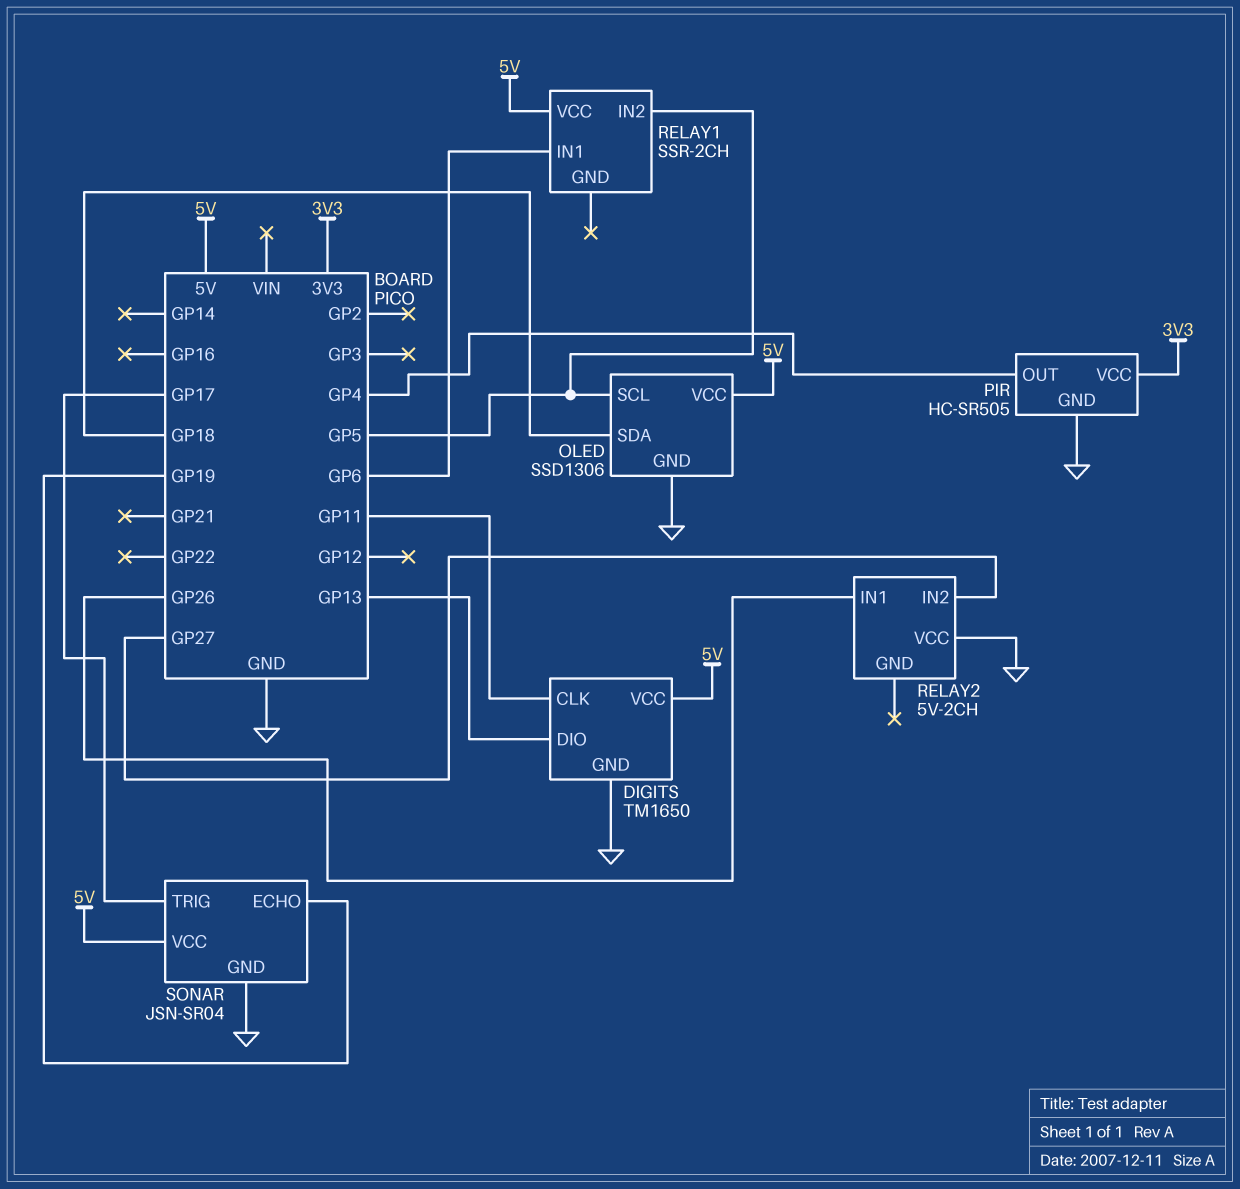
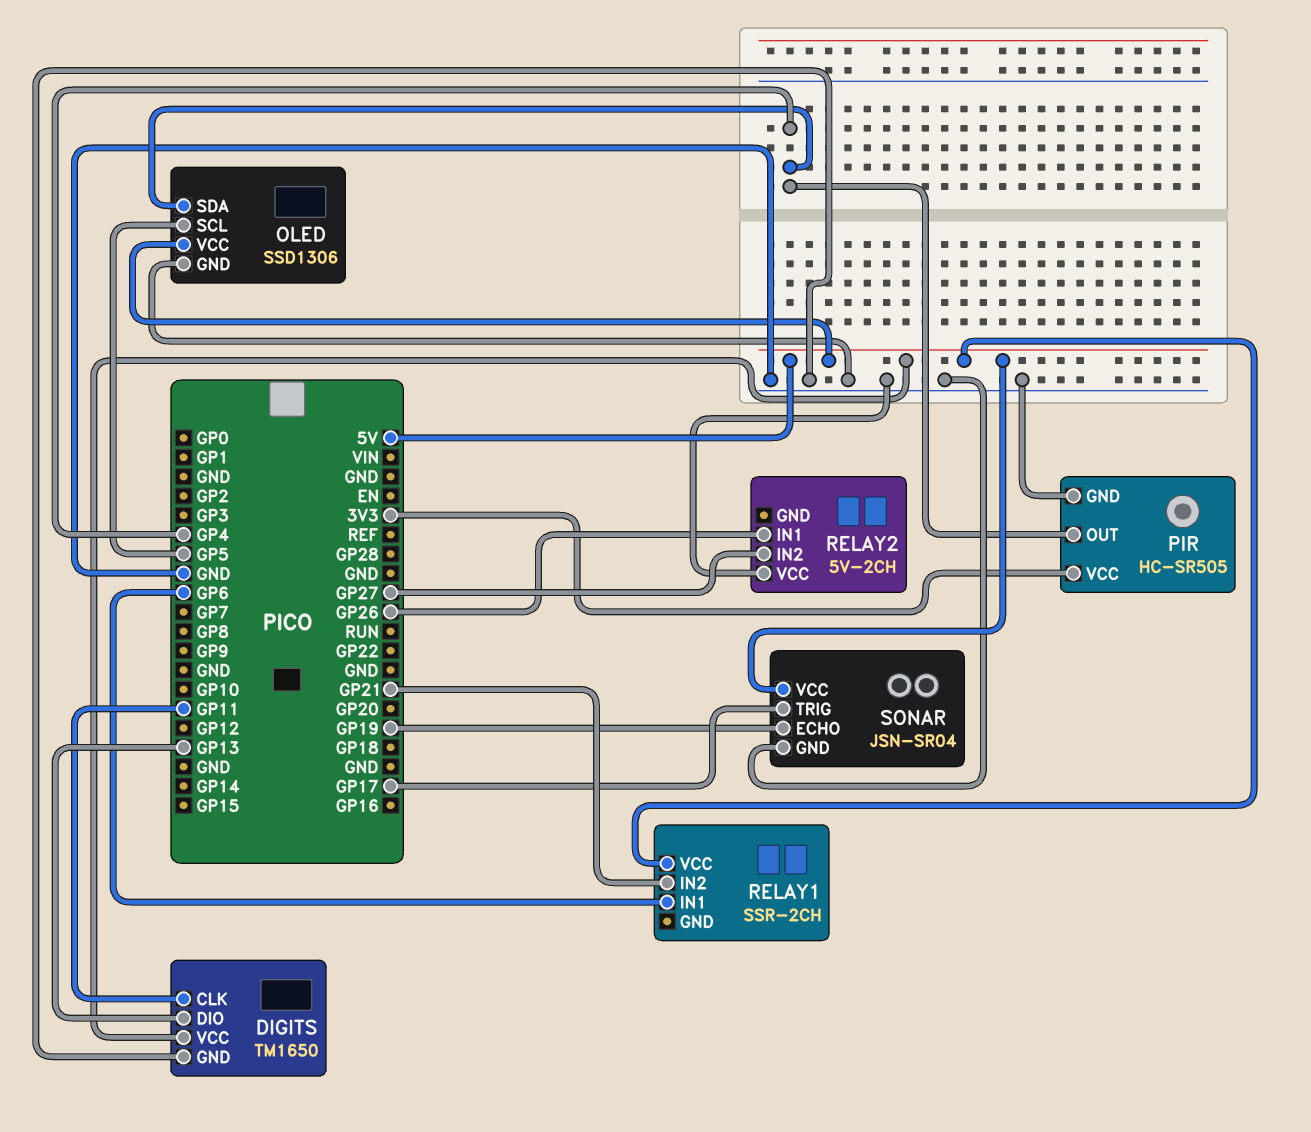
OLED pin SDA: GP18 -> GP4
RELAY1 pin IN2: GP5 -> GP21

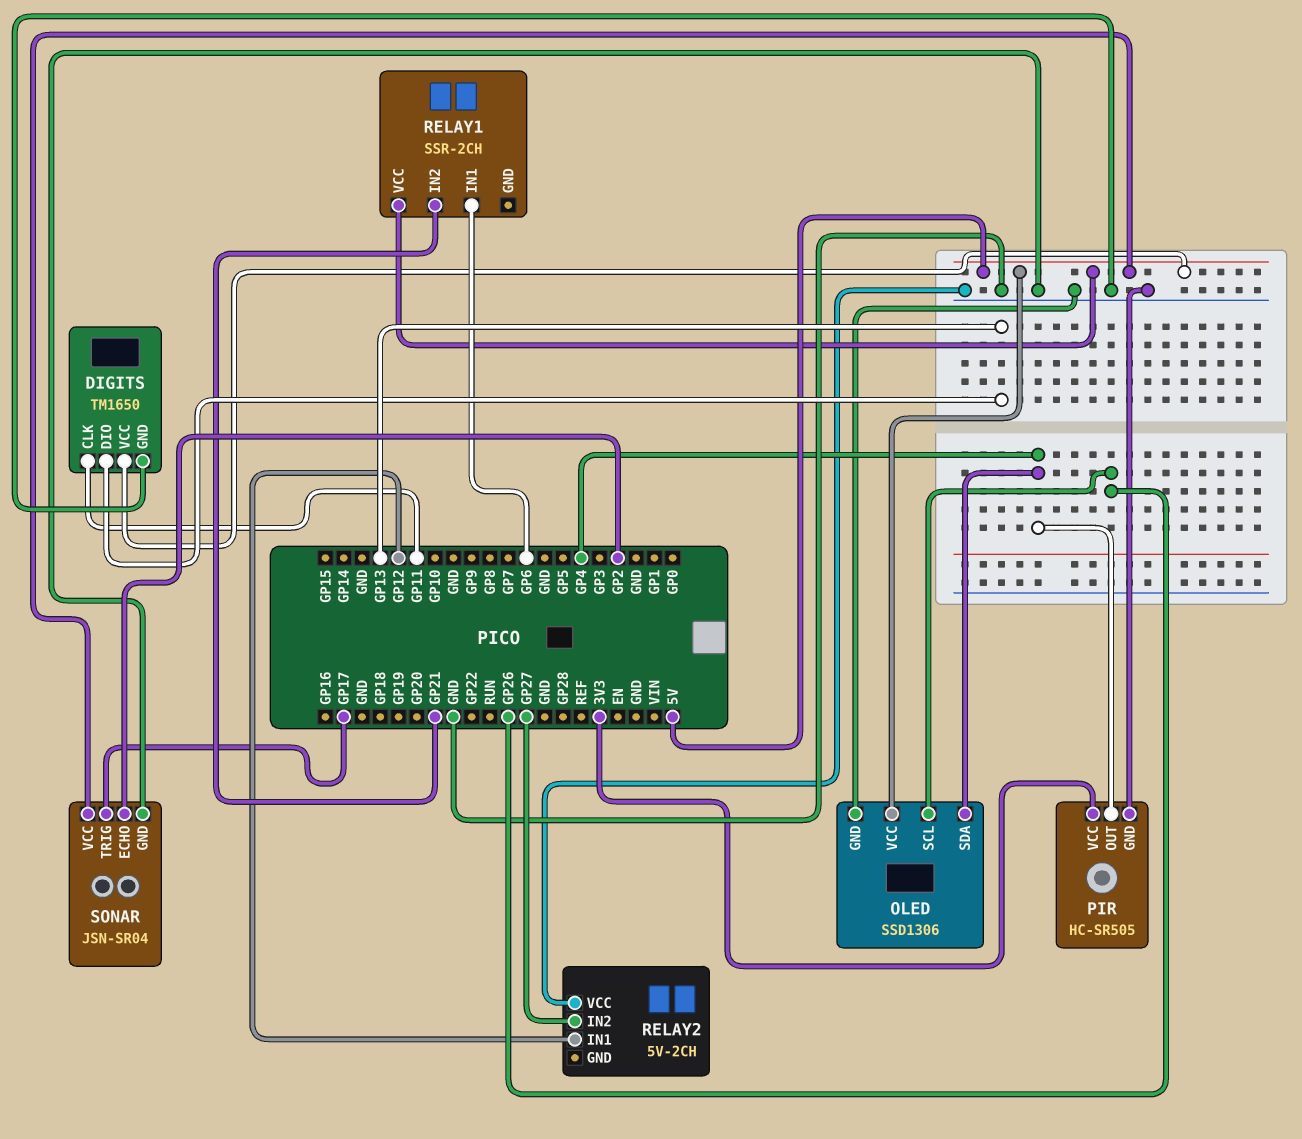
OLED pin SCL: GP5 -> GP26
RELAY2 pin IN1: GP26 -> GP12
SONAR pin ECHO: GP19 -> GP2

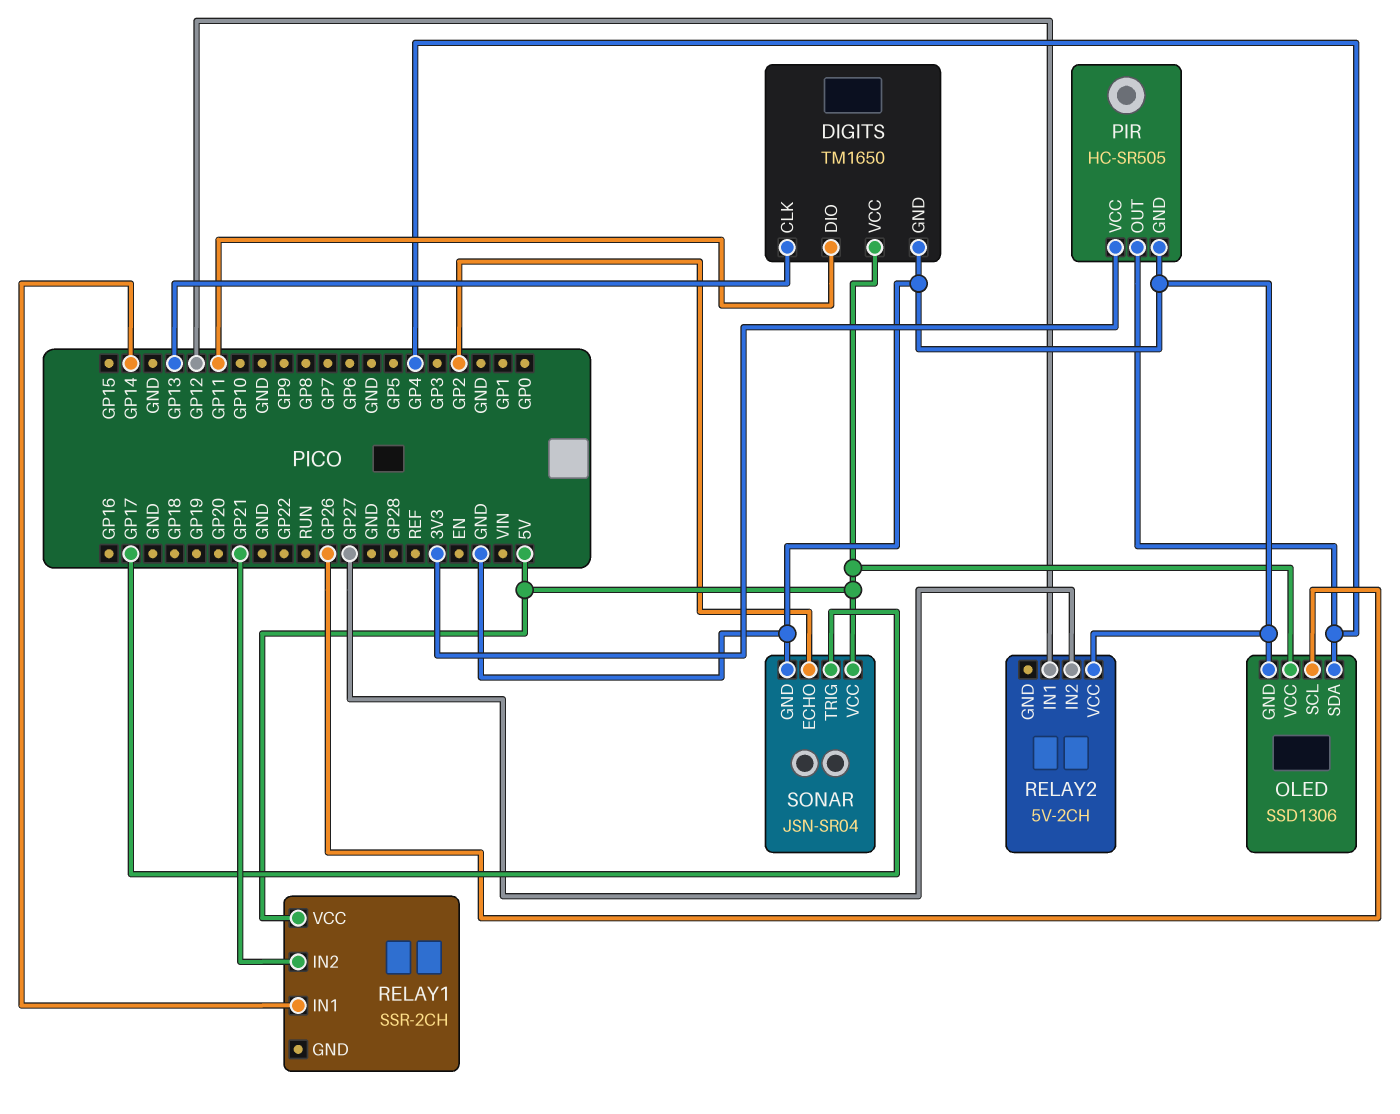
DIGITS pin CLK: GP11 -> GP13
DIGITS pin DIO: GP13 -> GP11
RELAY1 pin IN1: GP6 -> GP14

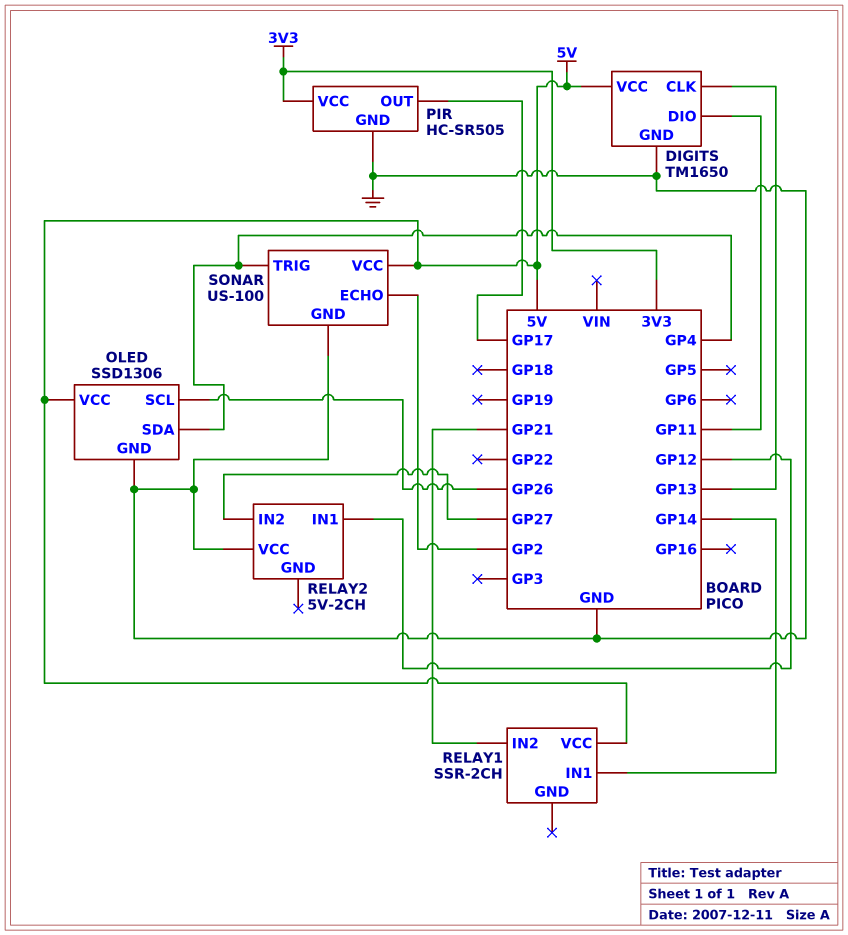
PIR pin OUT: GP4 -> GP17
SONAR: JSN-SR04 -> US-100
SONAR pin TRIG: GP17 -> GP4

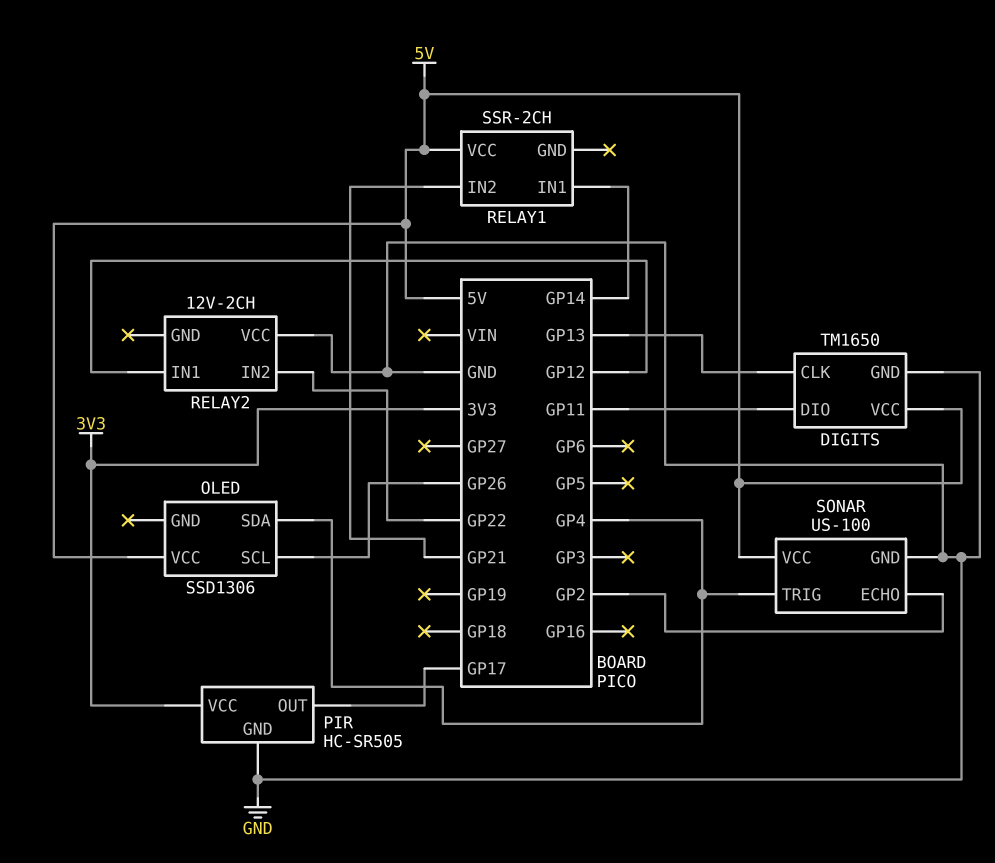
OLED pin GND: GND -> none
RELAY2: 5V-2CH -> 12V-2CH
RELAY2 pin IN2: GP27 -> GP22

